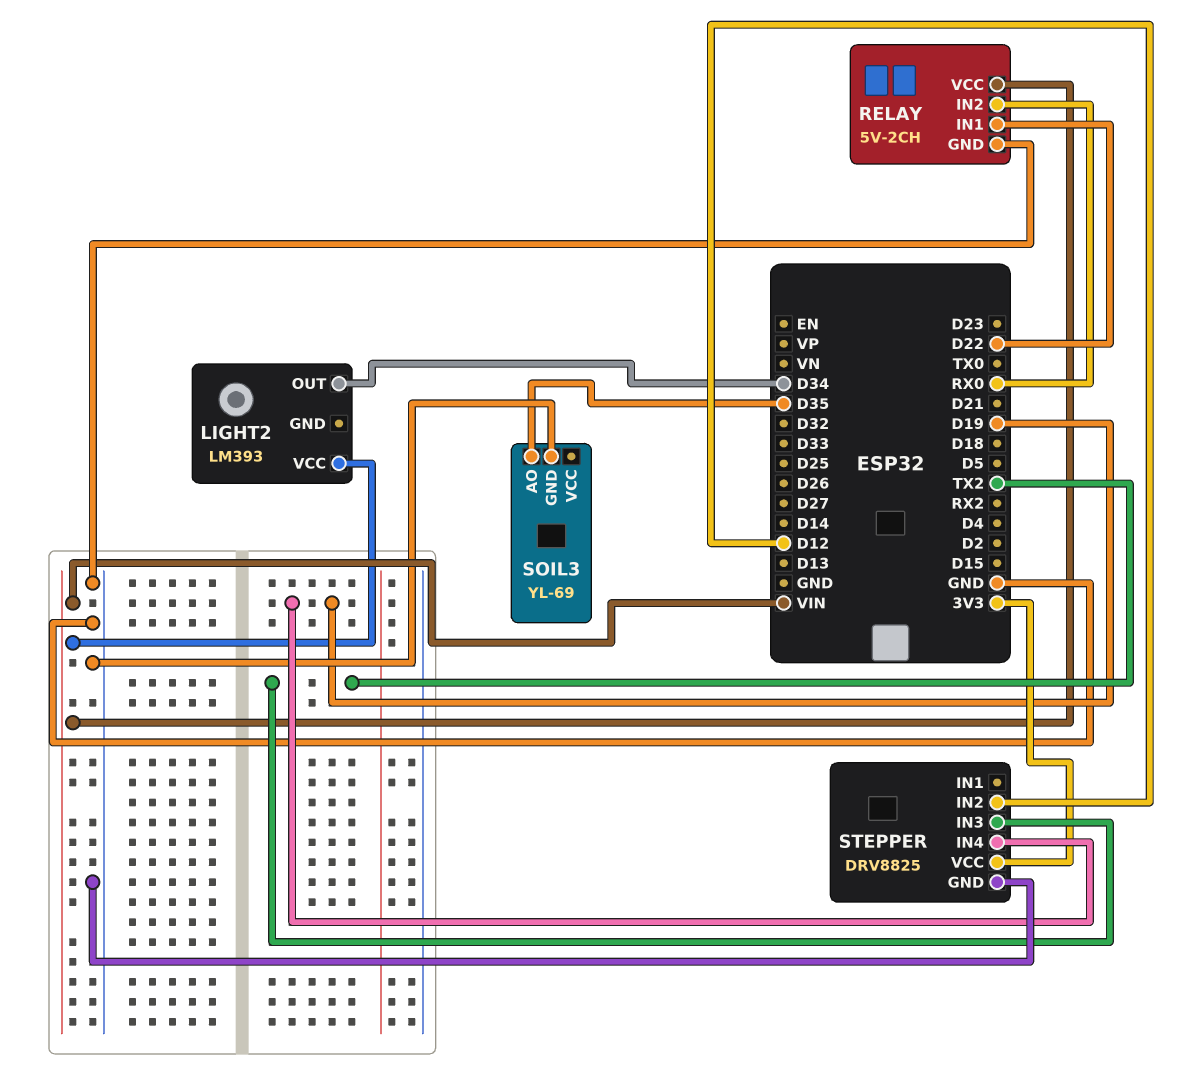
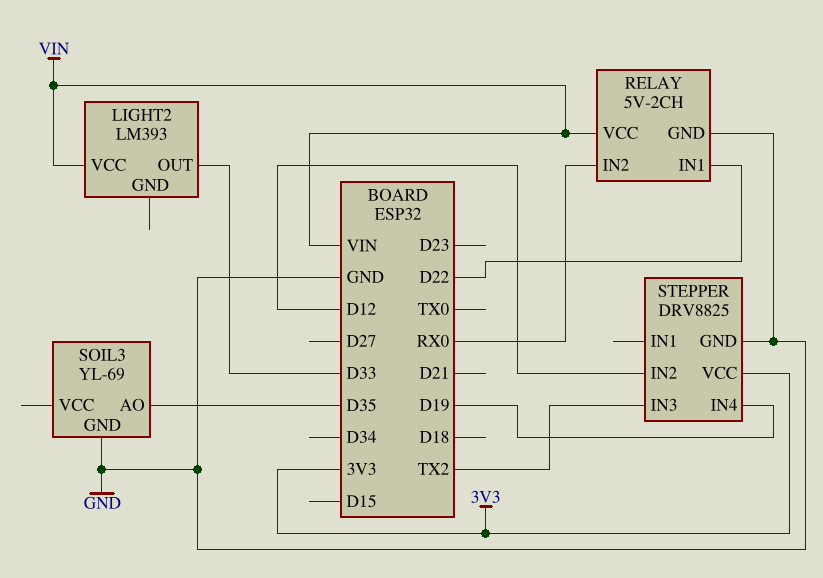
LIGHT2 pin OUT: D34 -> D33

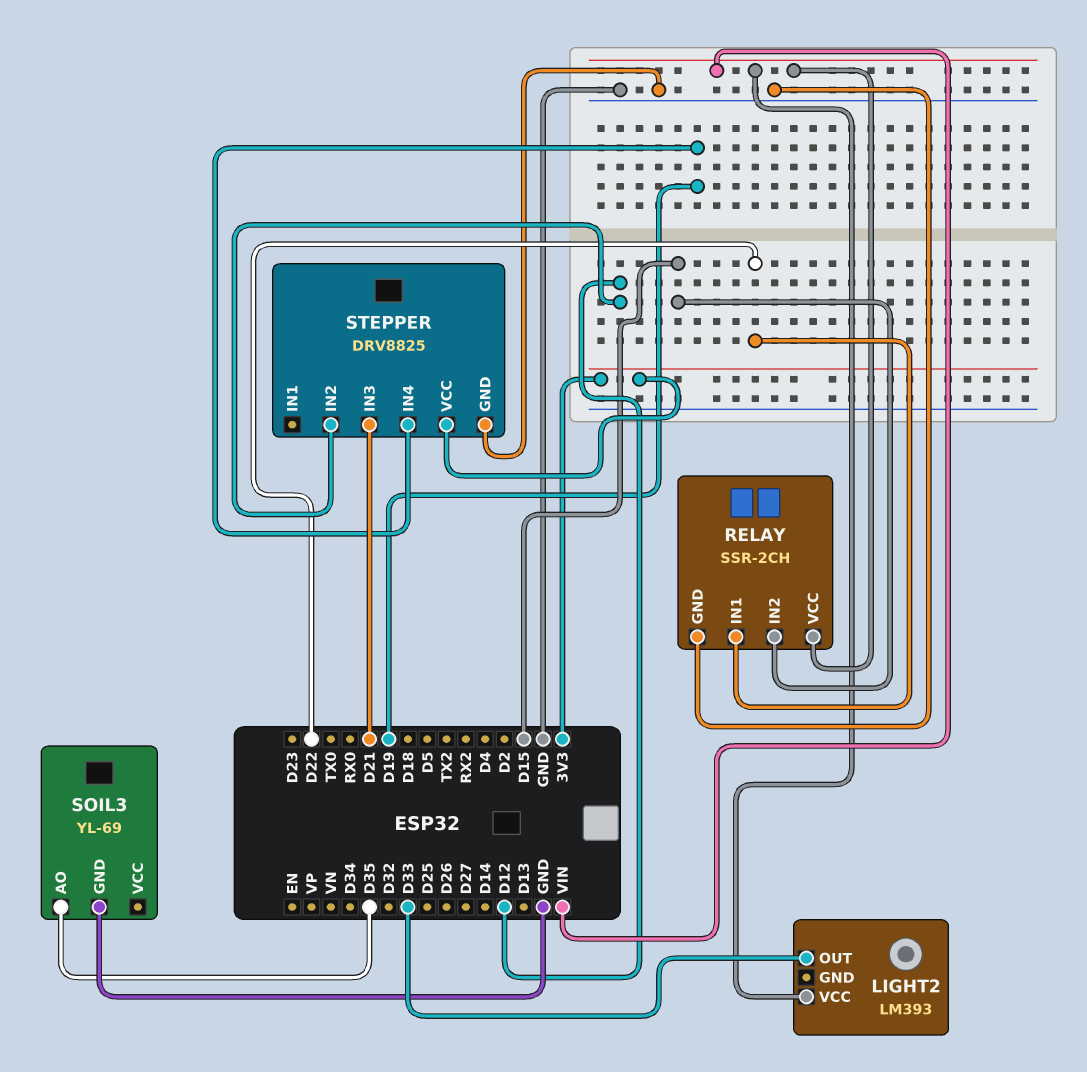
RELAY: 5V-2CH -> SSR-2CH
RELAY pin IN2: RX0 -> D15
STEPPER pin IN3: TX2 -> D21

